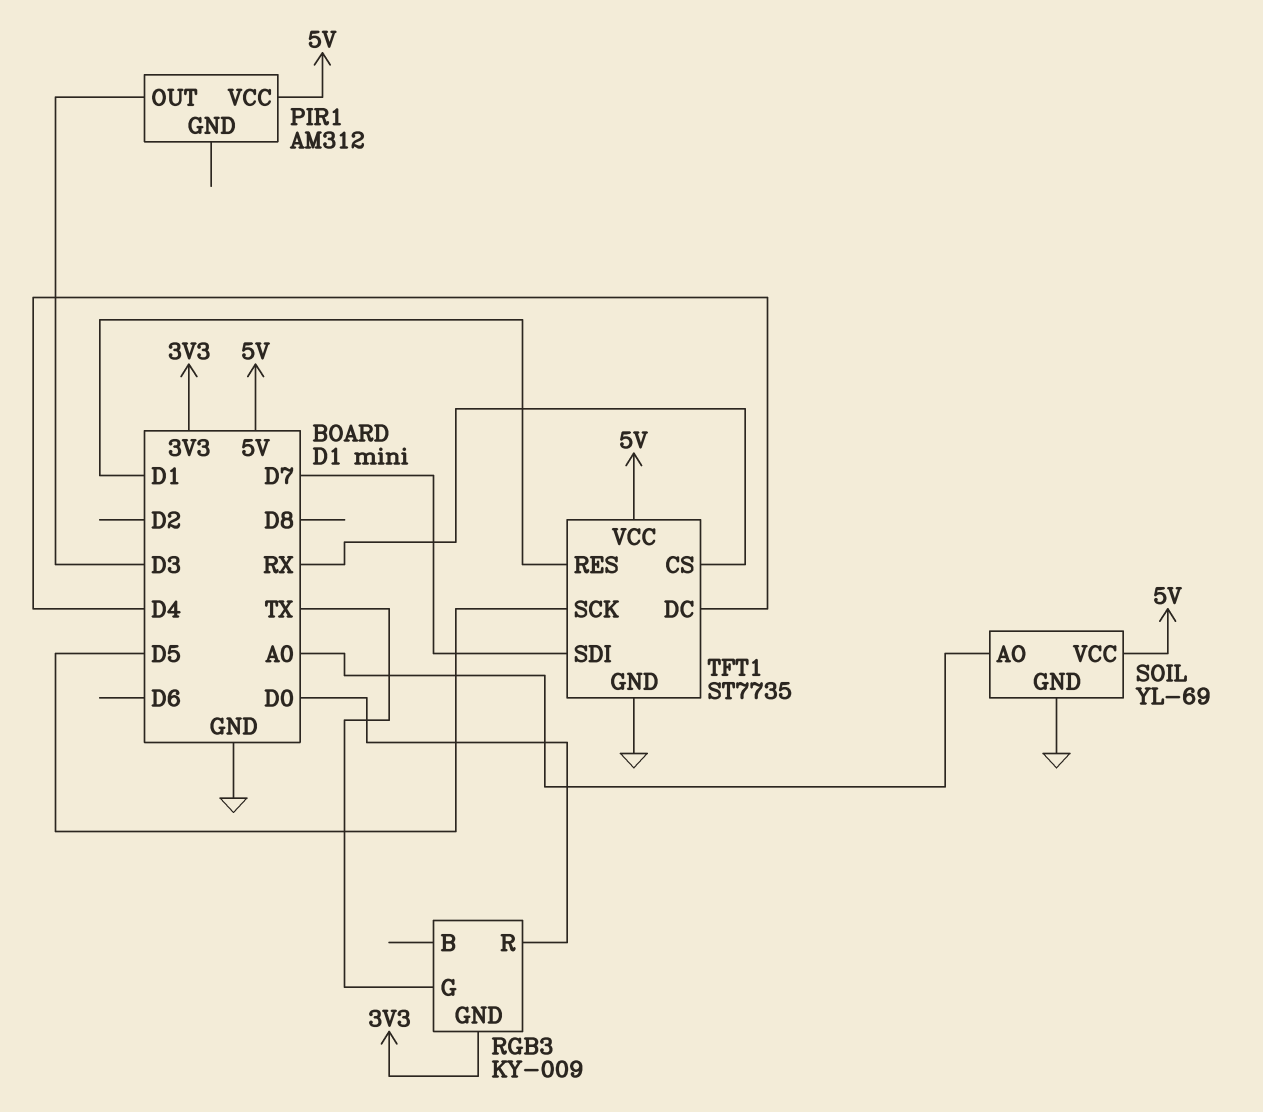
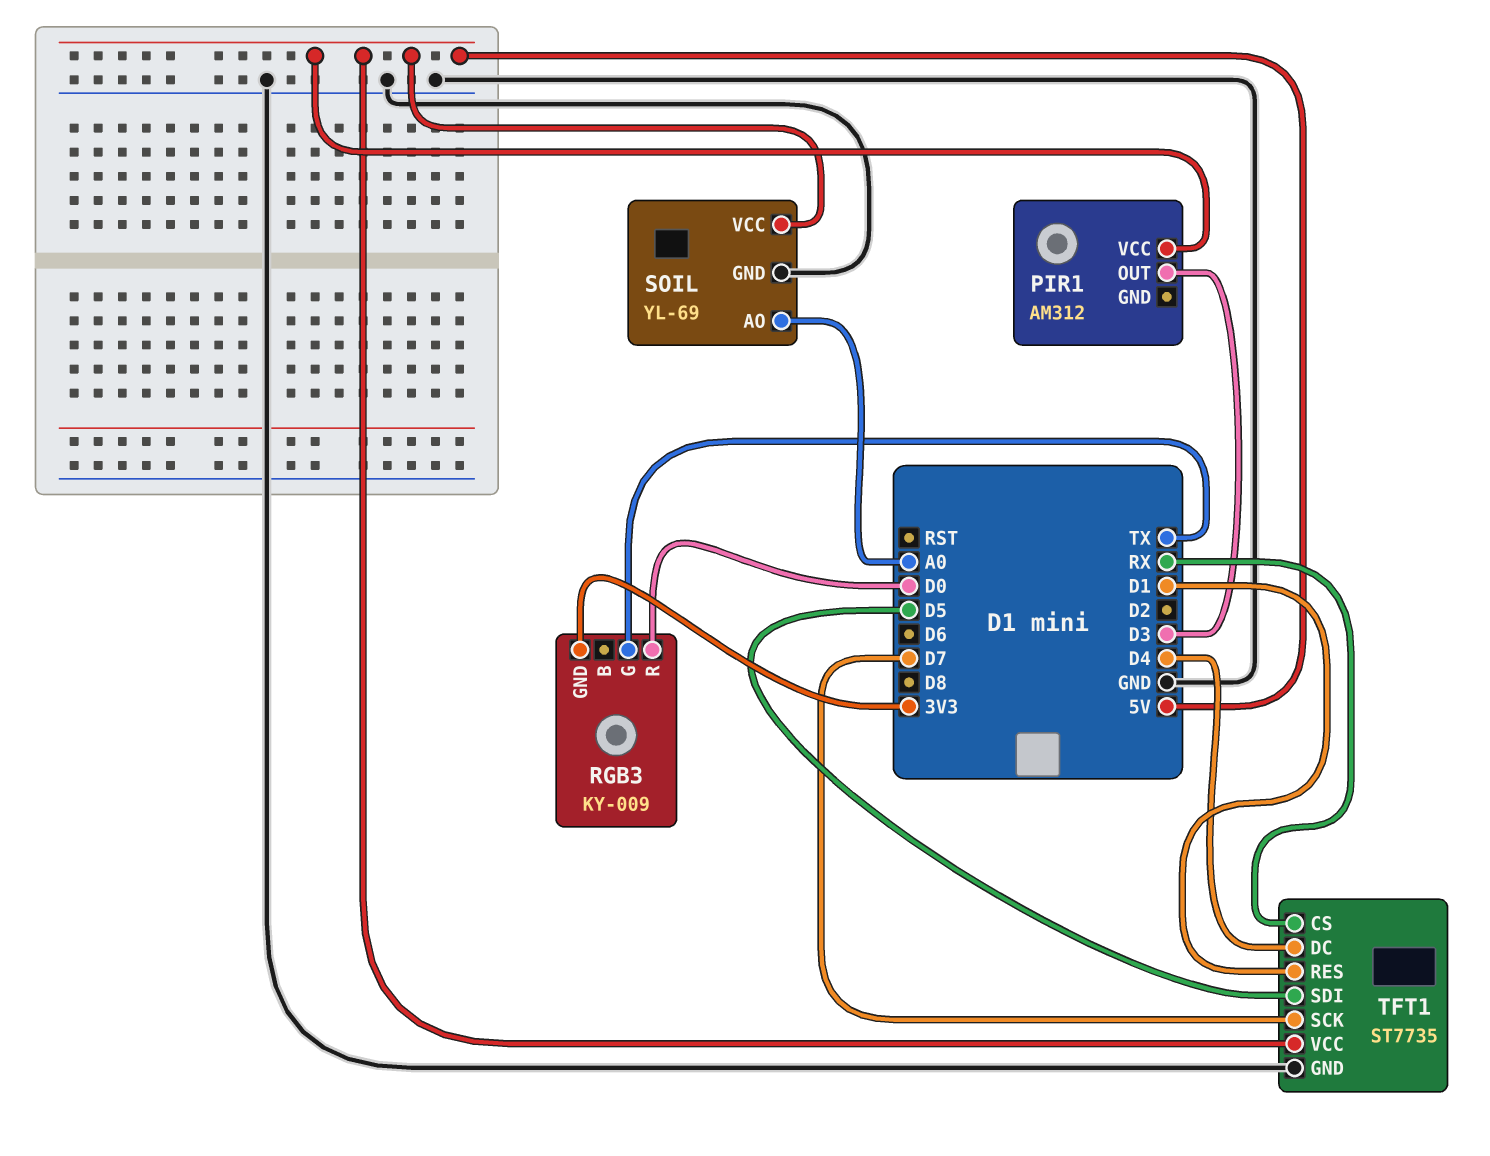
TFT1 pin SCK: D5 -> D7
TFT1 pin SDI: D7 -> D5

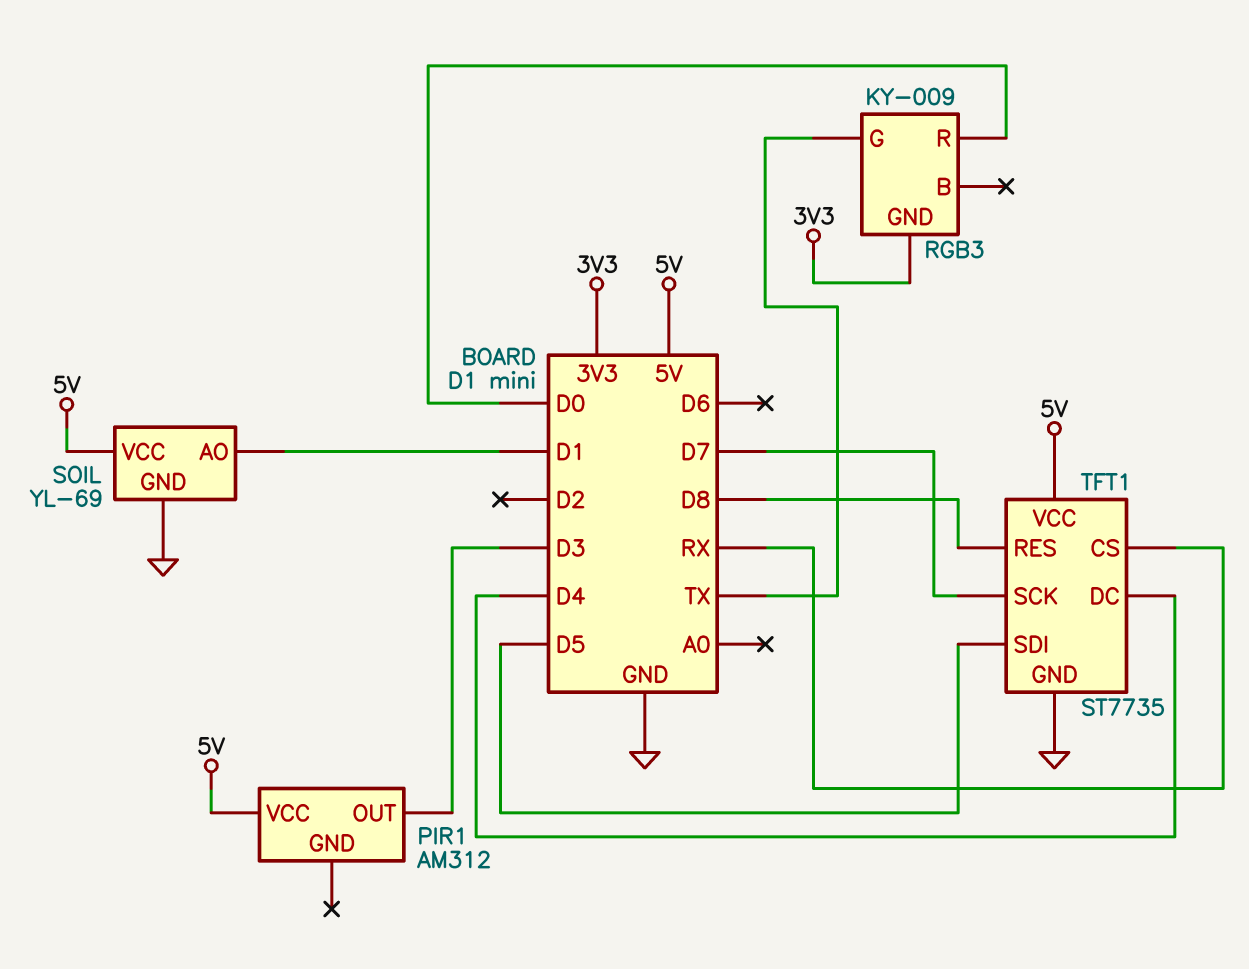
SOIL pin AO: A0 -> D1
TFT1 pin RES: D1 -> D8

